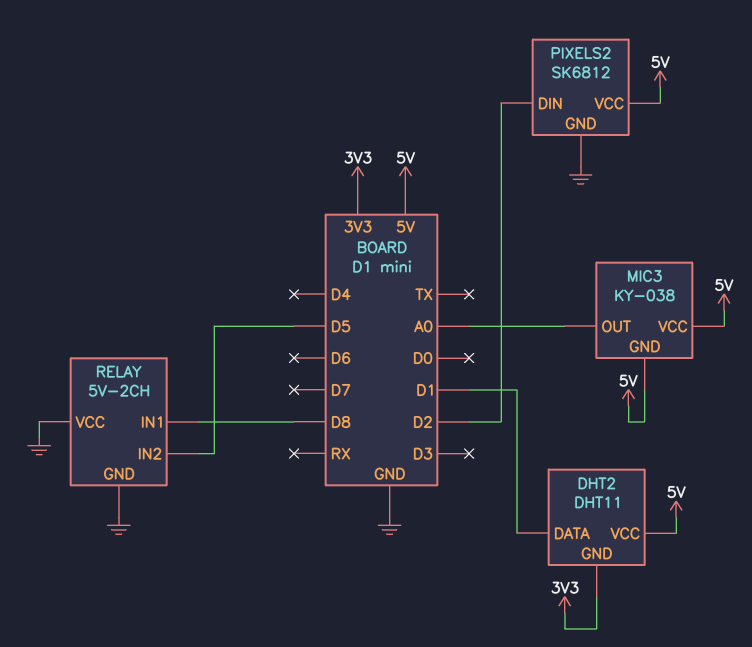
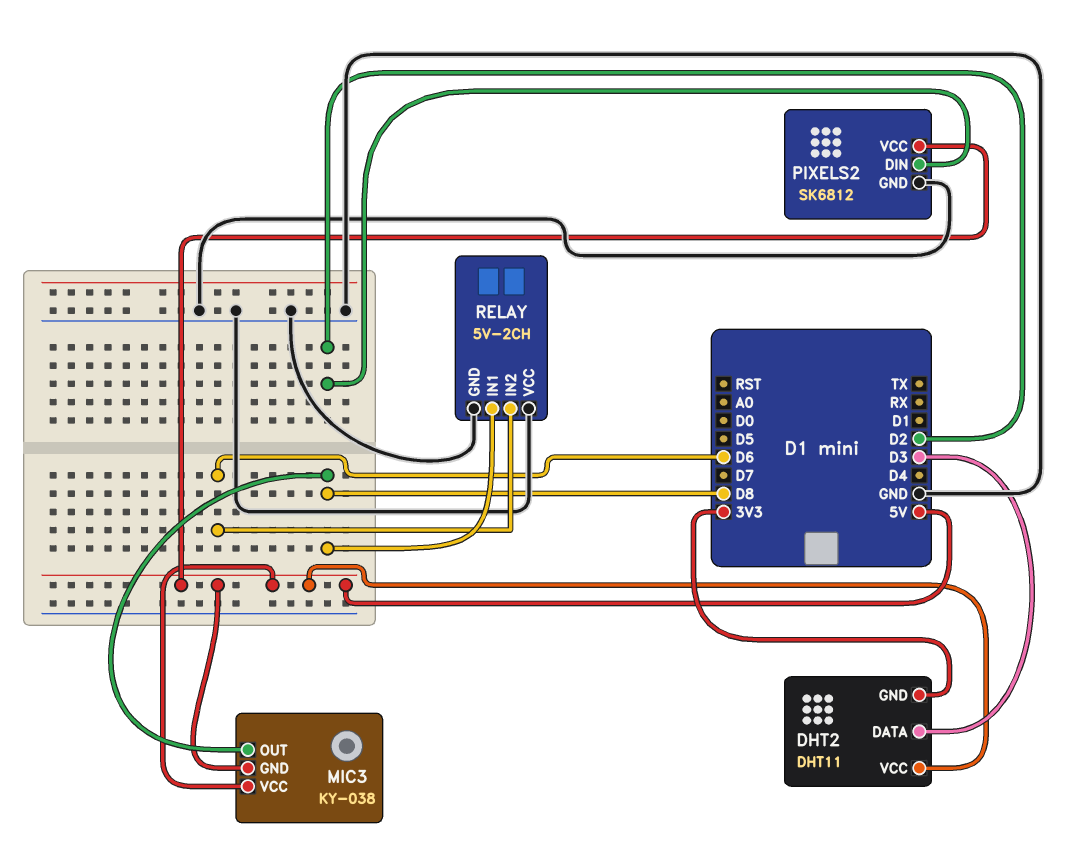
DHT2 pin DATA: D1 -> D3
MIC3 pin OUT: A0 -> D8
RELAY pin IN2: D5 -> D6

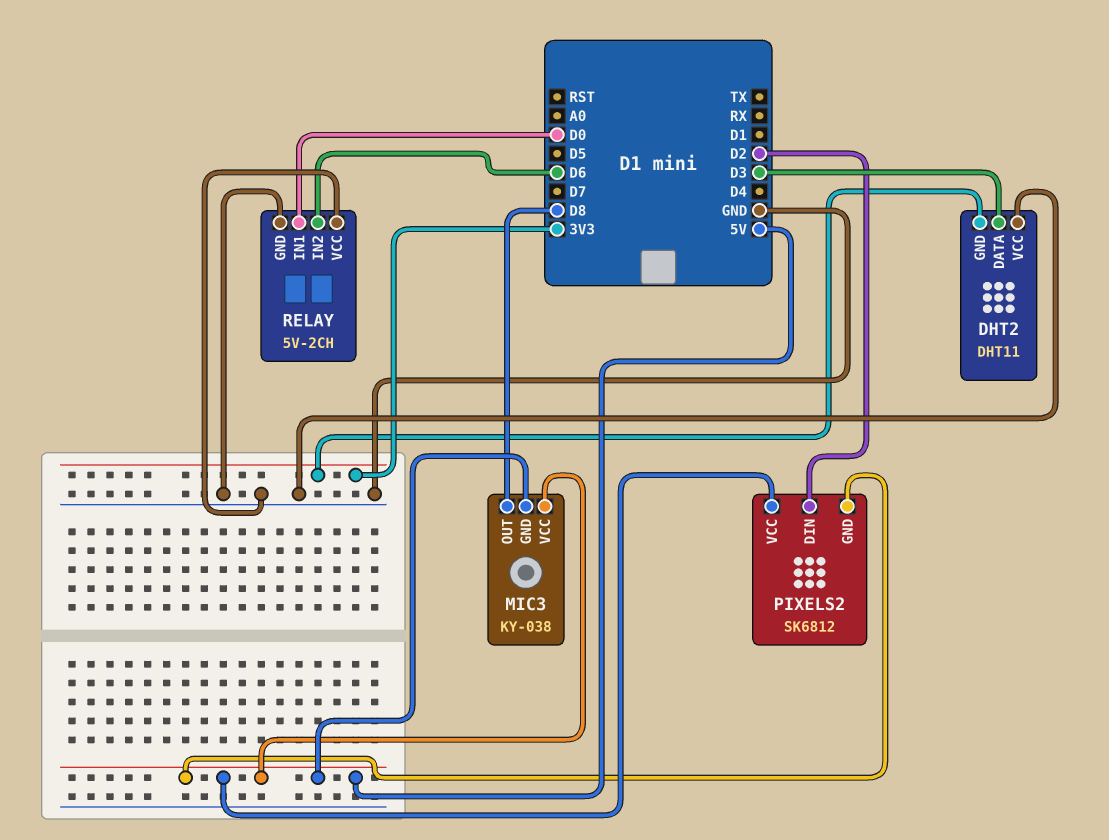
DHT2 pin VCC: 5V -> GND
PIXELS2 pin GND: GND -> 5V
RELAY pin IN1: D8 -> D0

